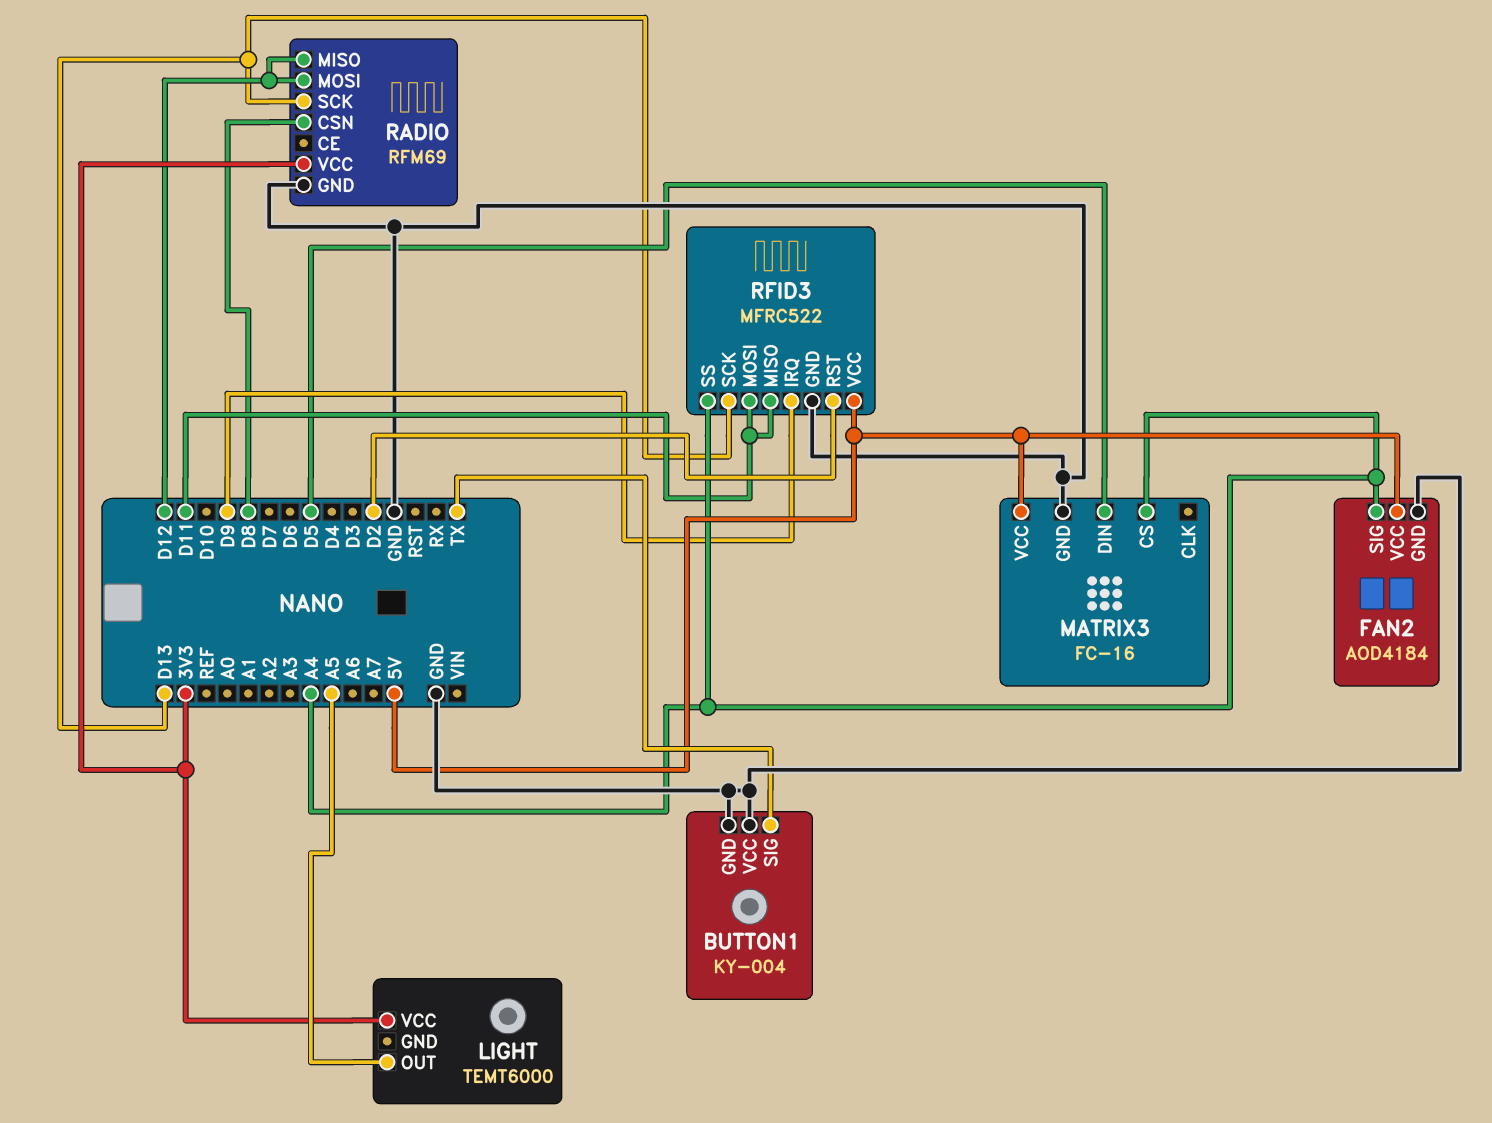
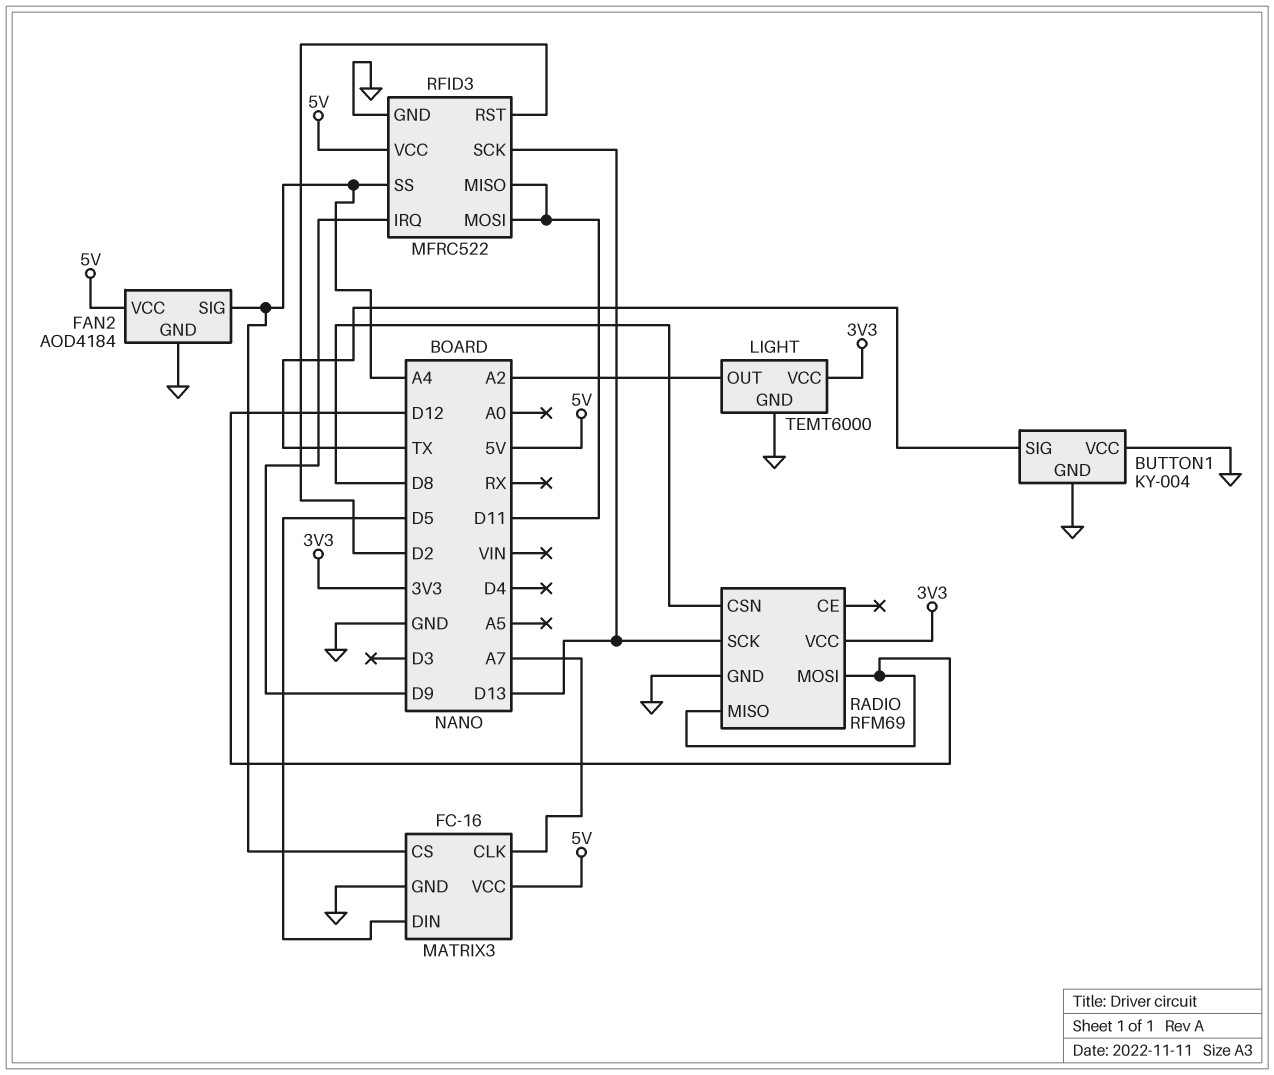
LIGHT pin GND: none -> GND
LIGHT pin OUT: A5 -> A2
MATRIX3 pin CLK: none -> A7

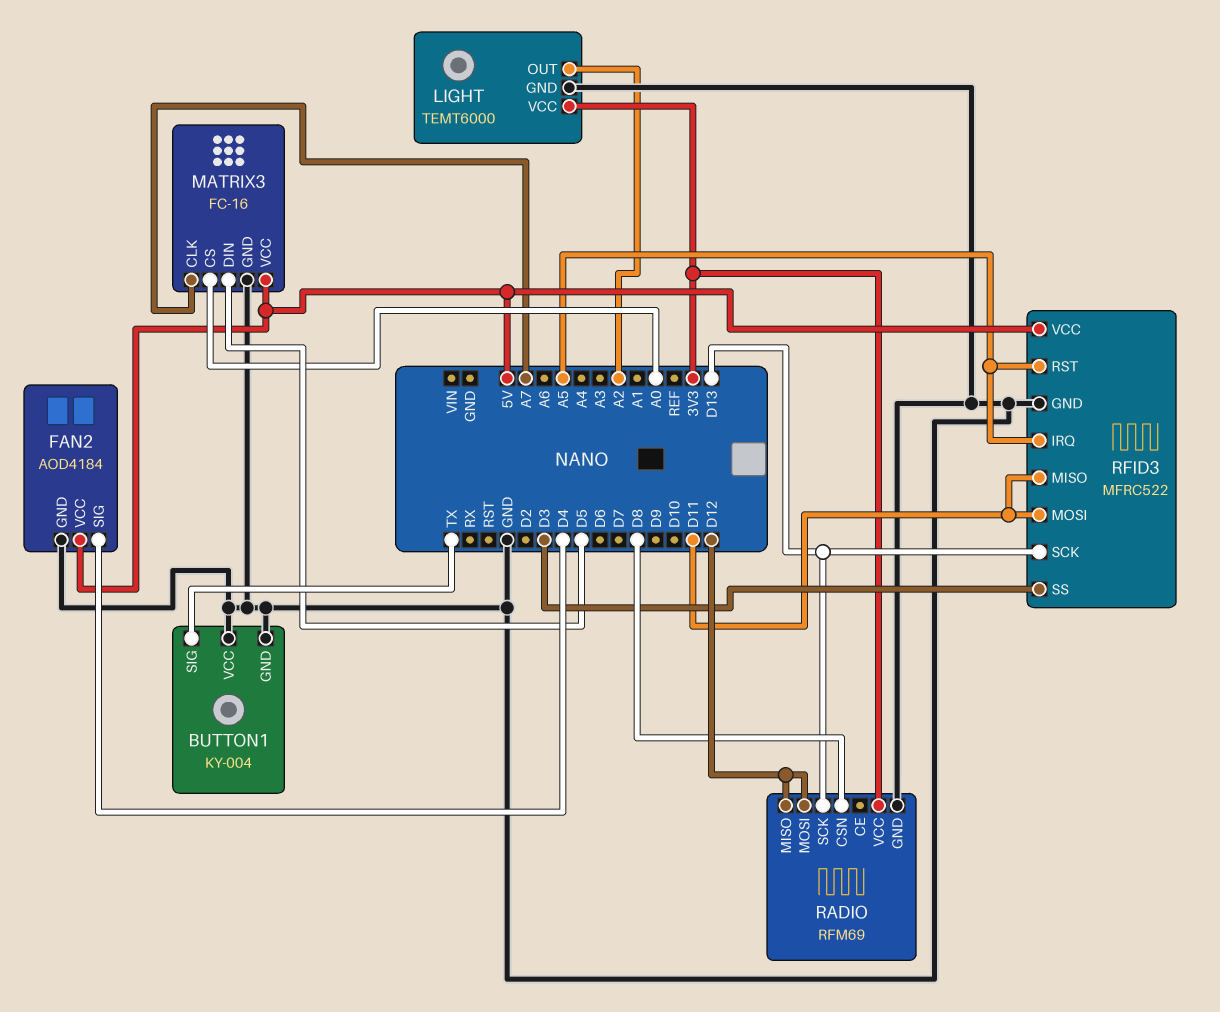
FAN2 pin SIG: A4 -> D4
MATRIX3 pin CS: A4 -> A0
RFID3 pin IRQ: D9 -> A5
RFID3 pin RST: D2 -> A5
RFID3 pin SS: A4 -> D3

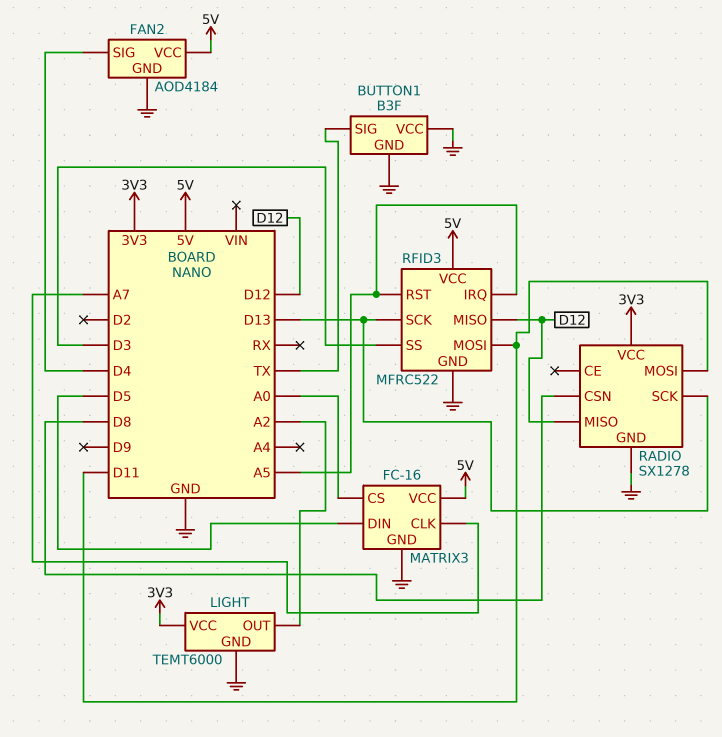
BUTTON1: KY-004 -> B3F
RADIO: RFM69 -> SX1278
RADIO pin MOSI: D12 -> D11
RFID3 pin MISO: D11 -> D12

